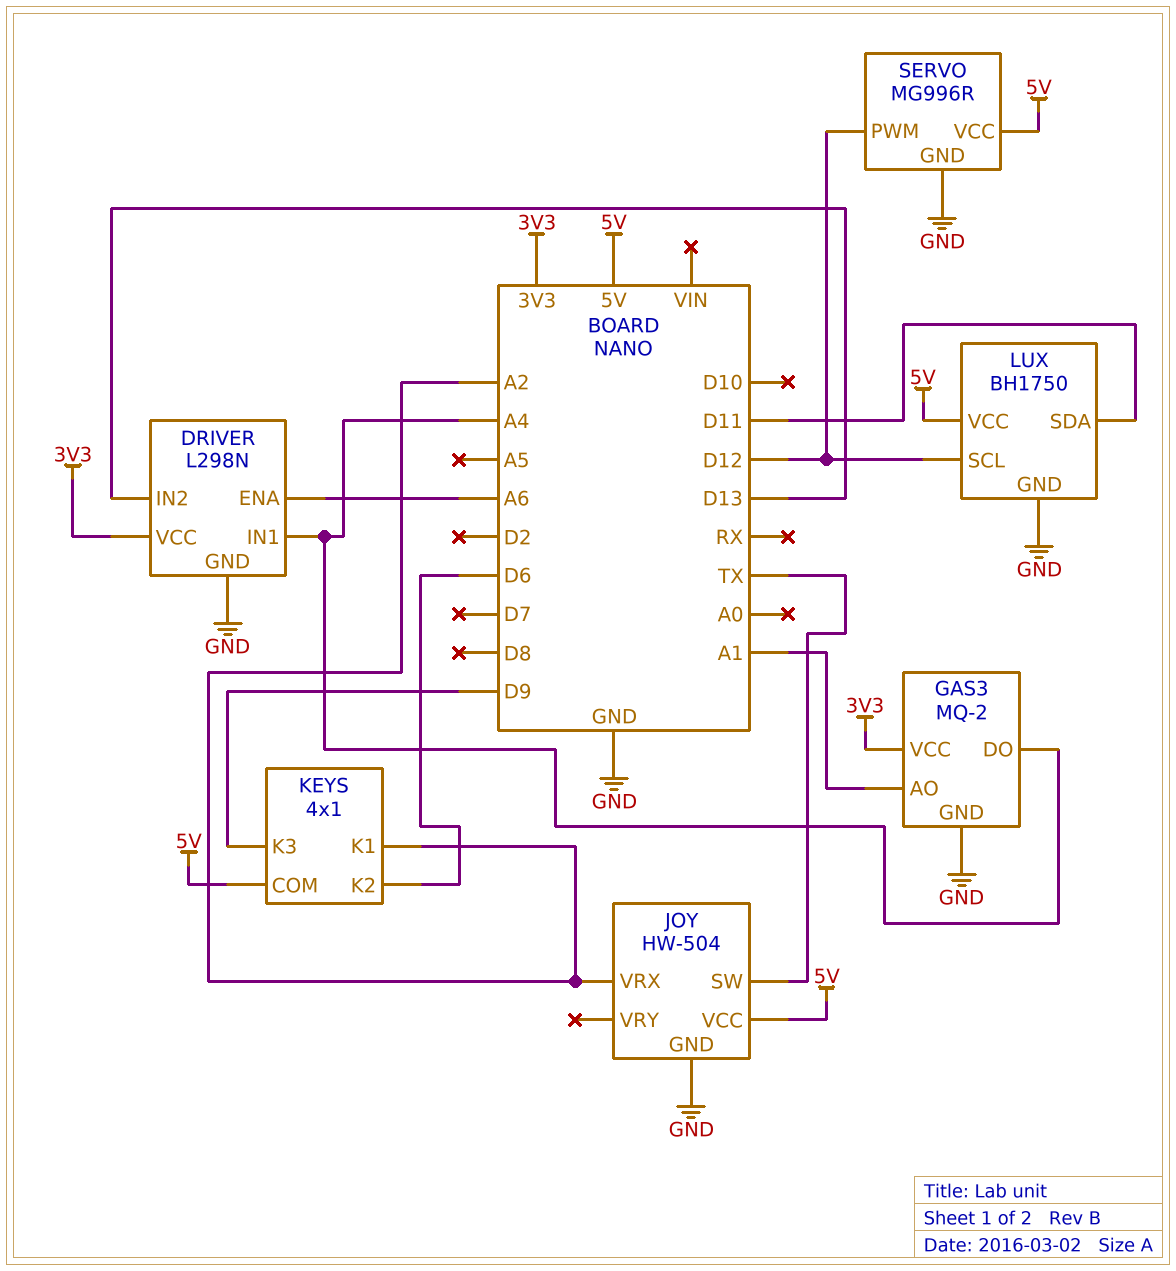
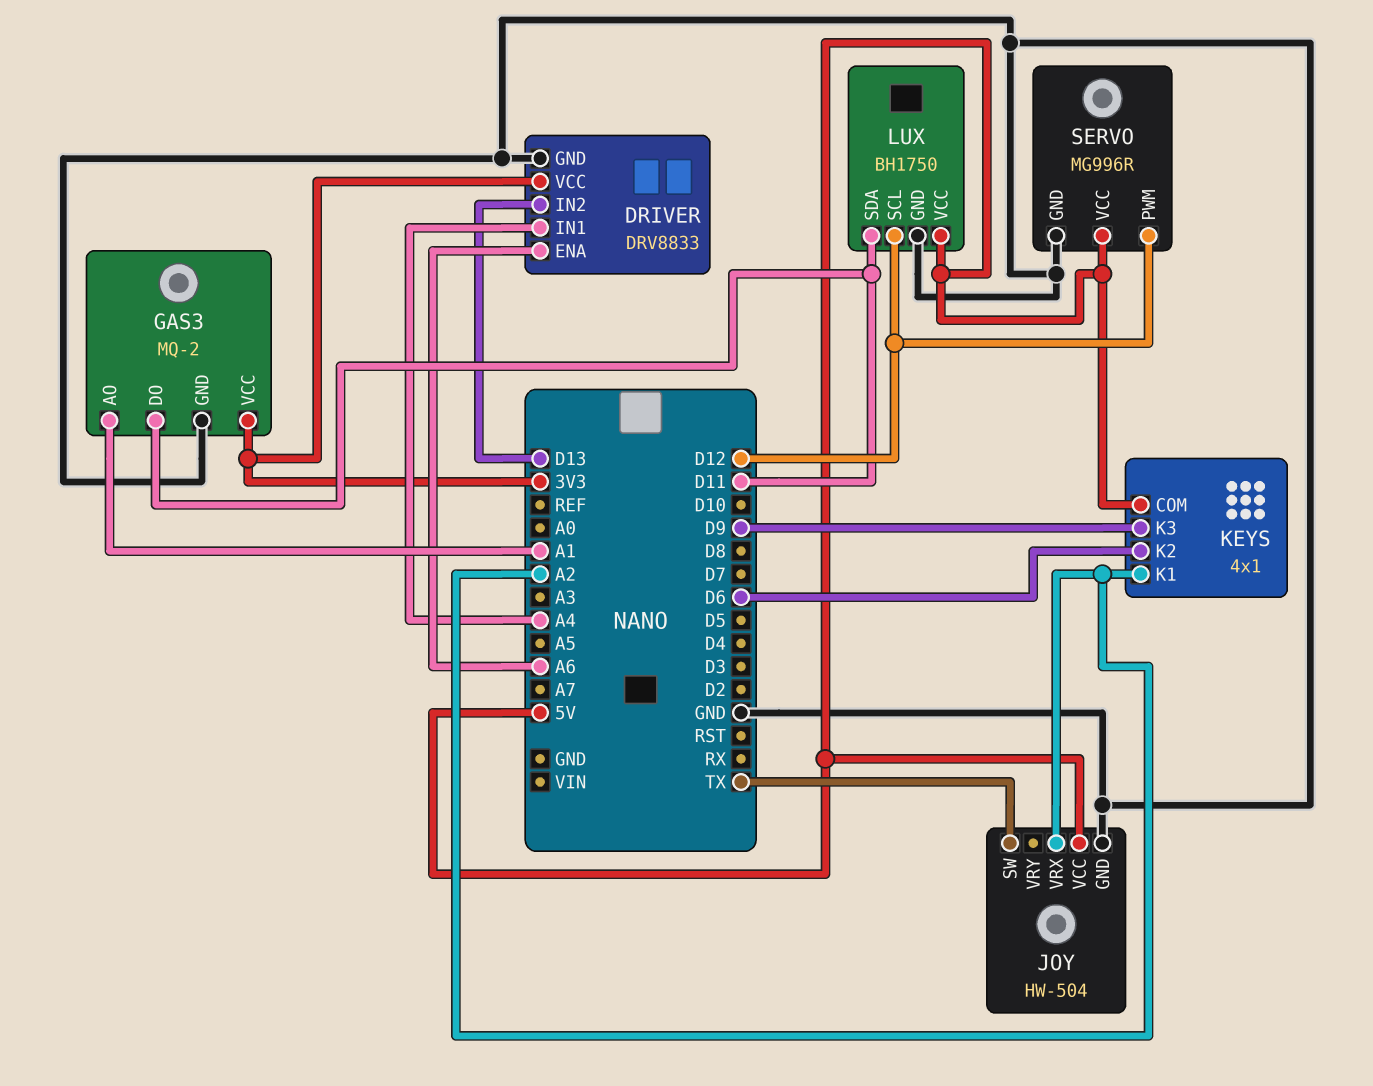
DRIVER: L298N -> DRV8833
GAS3 pin DO: A4 -> D11

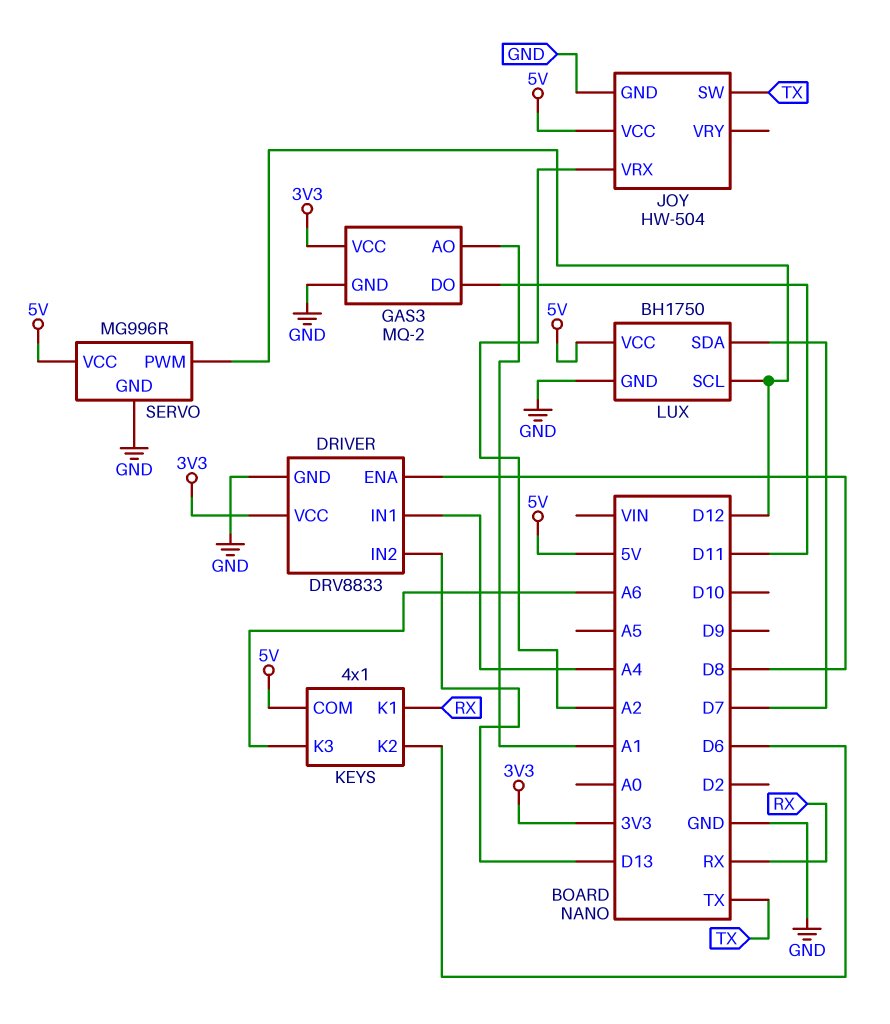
DRIVER pin ENA: A6 -> D8
KEYS pin K1: A2 -> RX
KEYS pin K3: D9 -> A6
LUX pin SDA: D11 -> D7

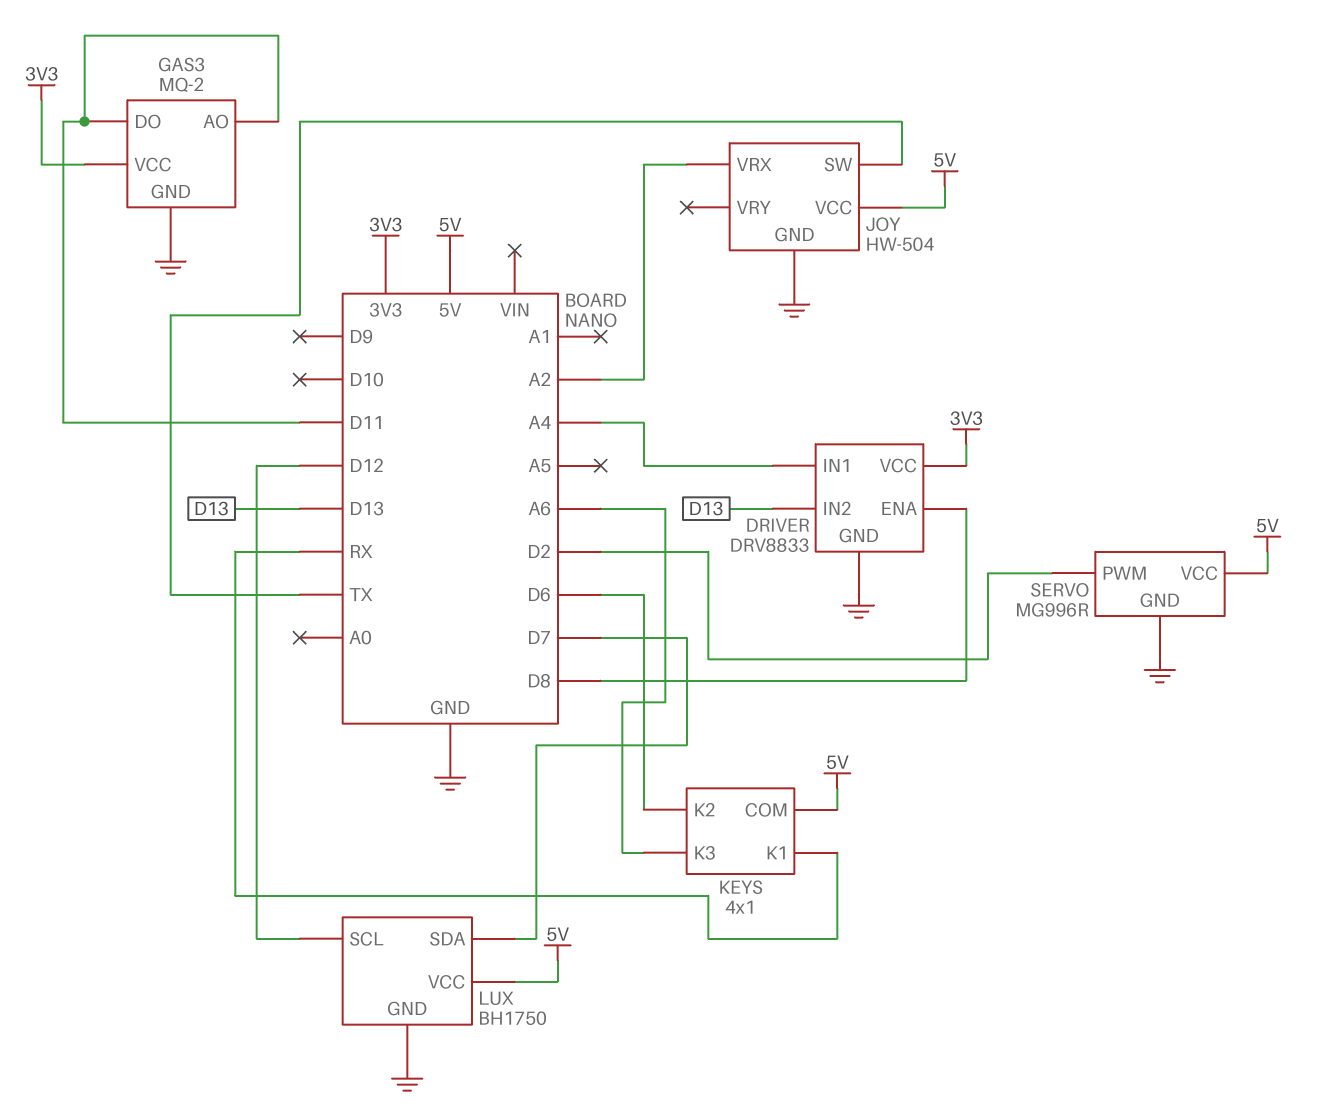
GAS3 pin AO: A1 -> D11
SERVO pin PWM: D12 -> D2

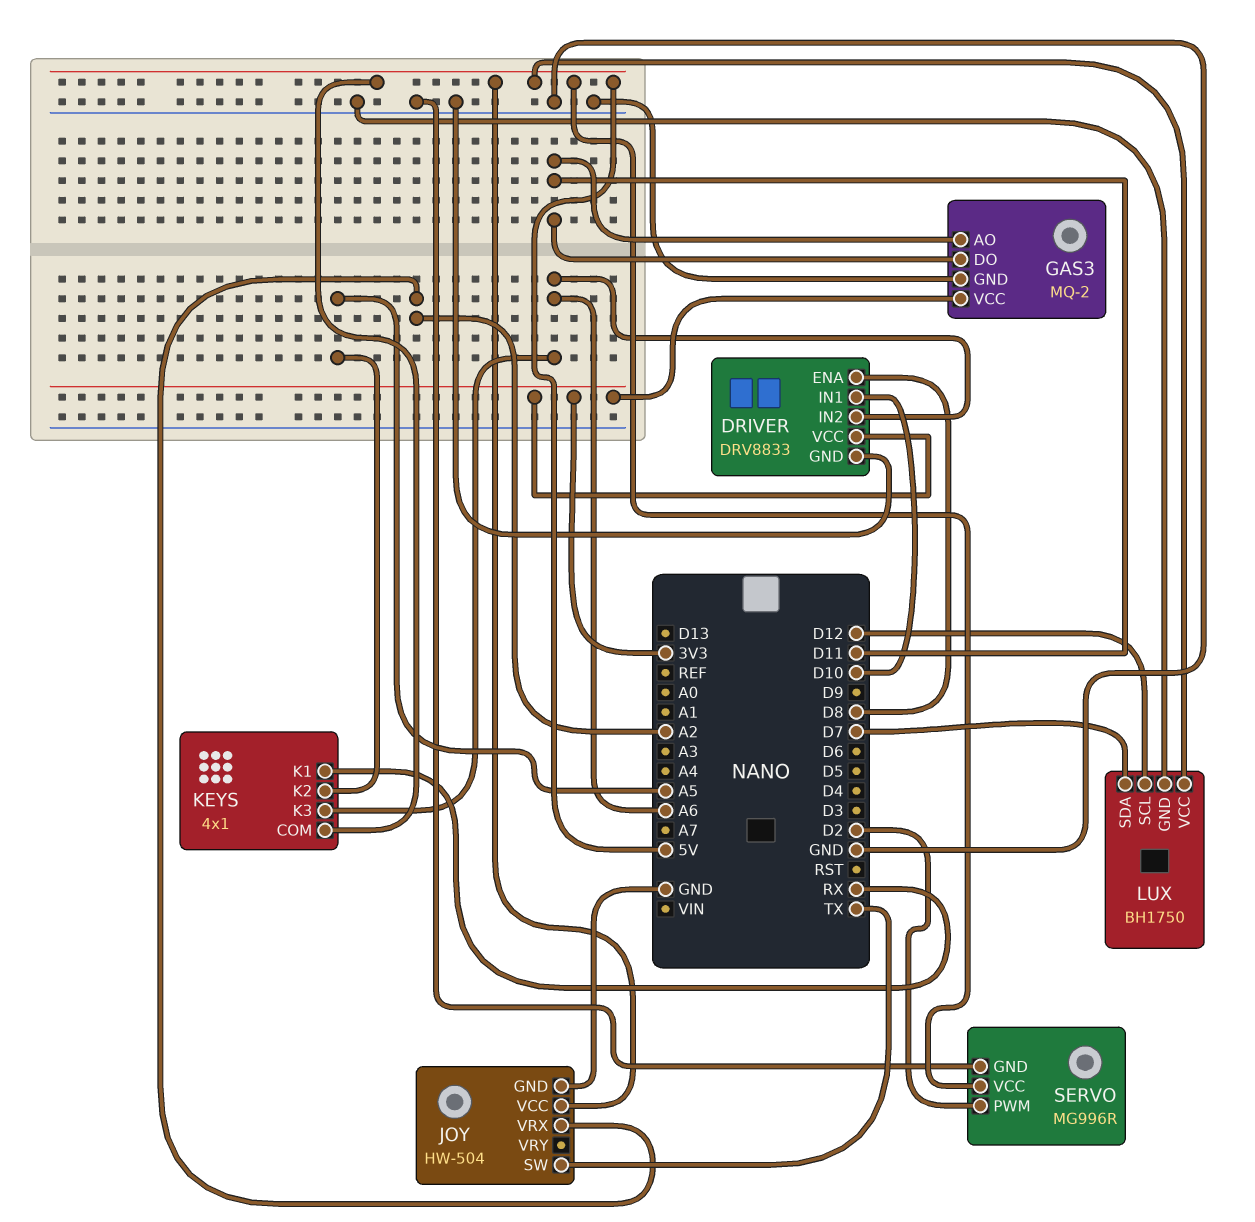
DRIVER pin IN1: A4 -> D10
DRIVER pin IN2: D13 -> A6
KEYS pin K2: D6 -> A5

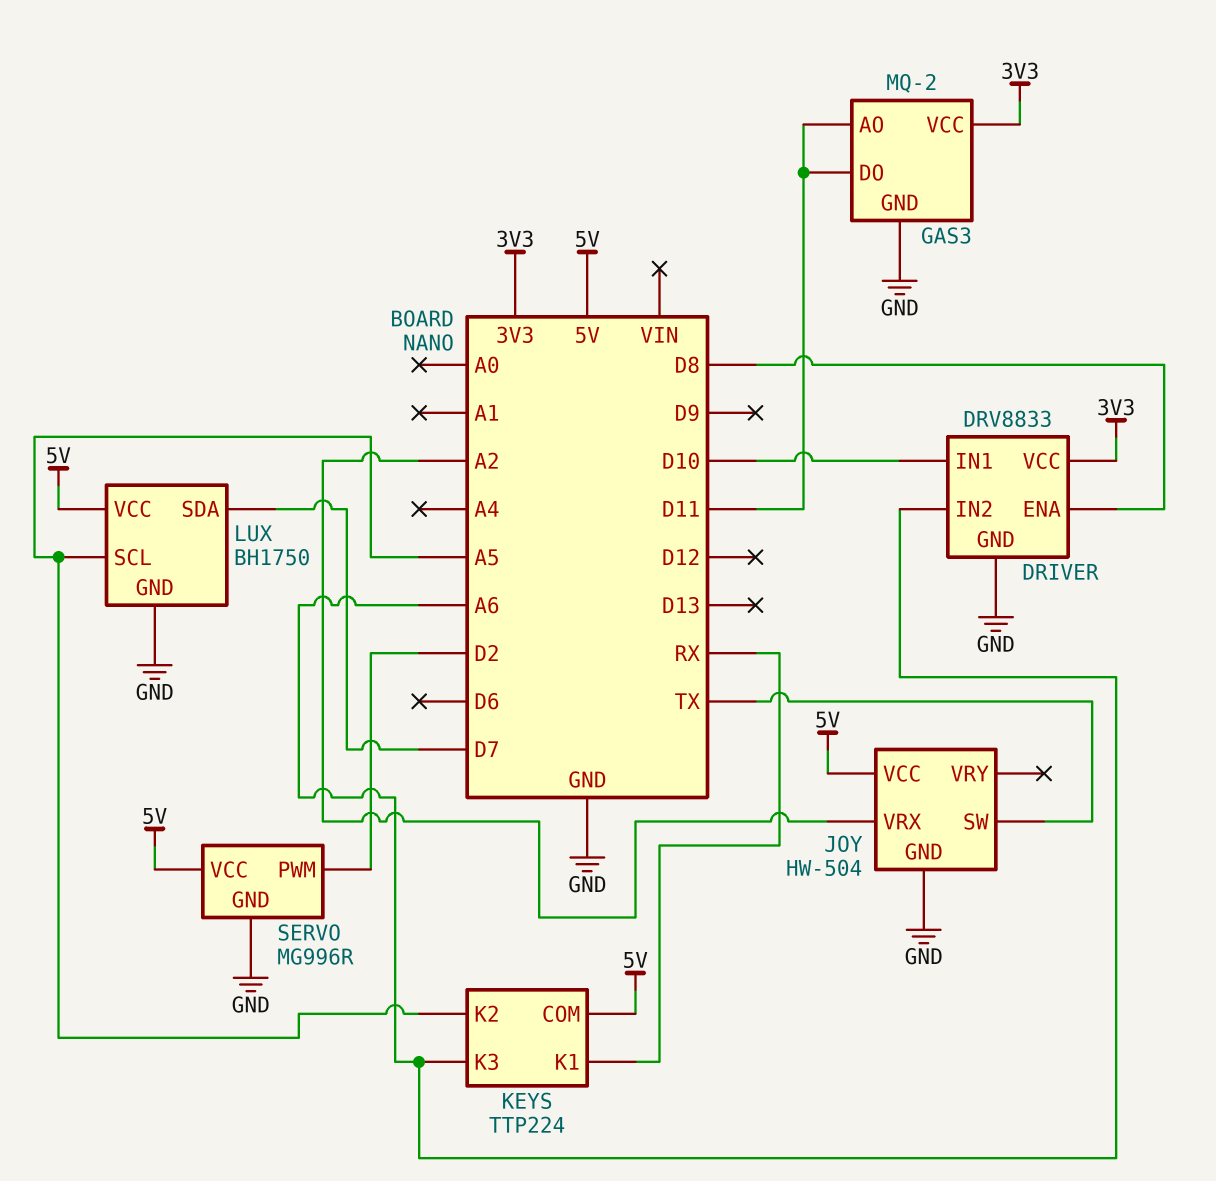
KEYS: 4x1 -> TTP224
LUX pin SCL: D12 -> A5

